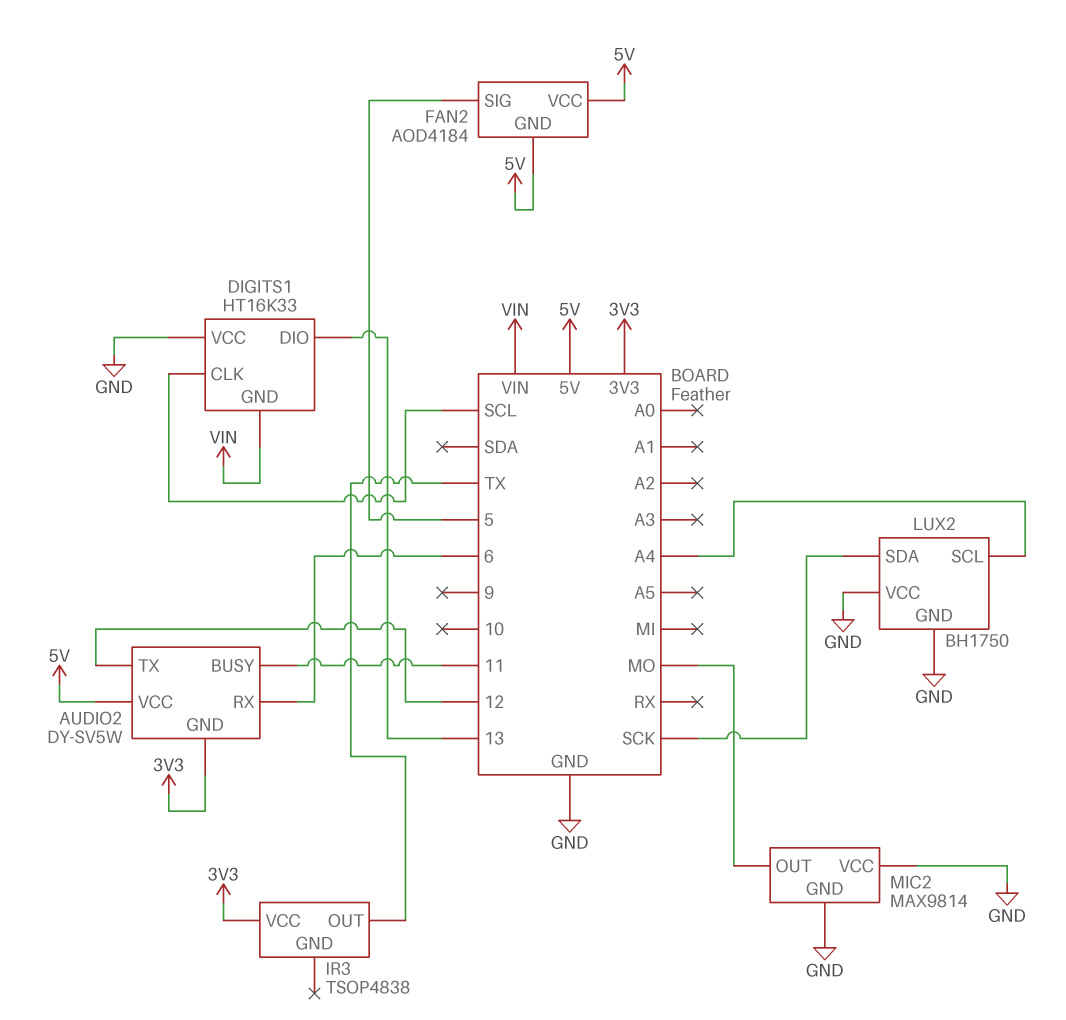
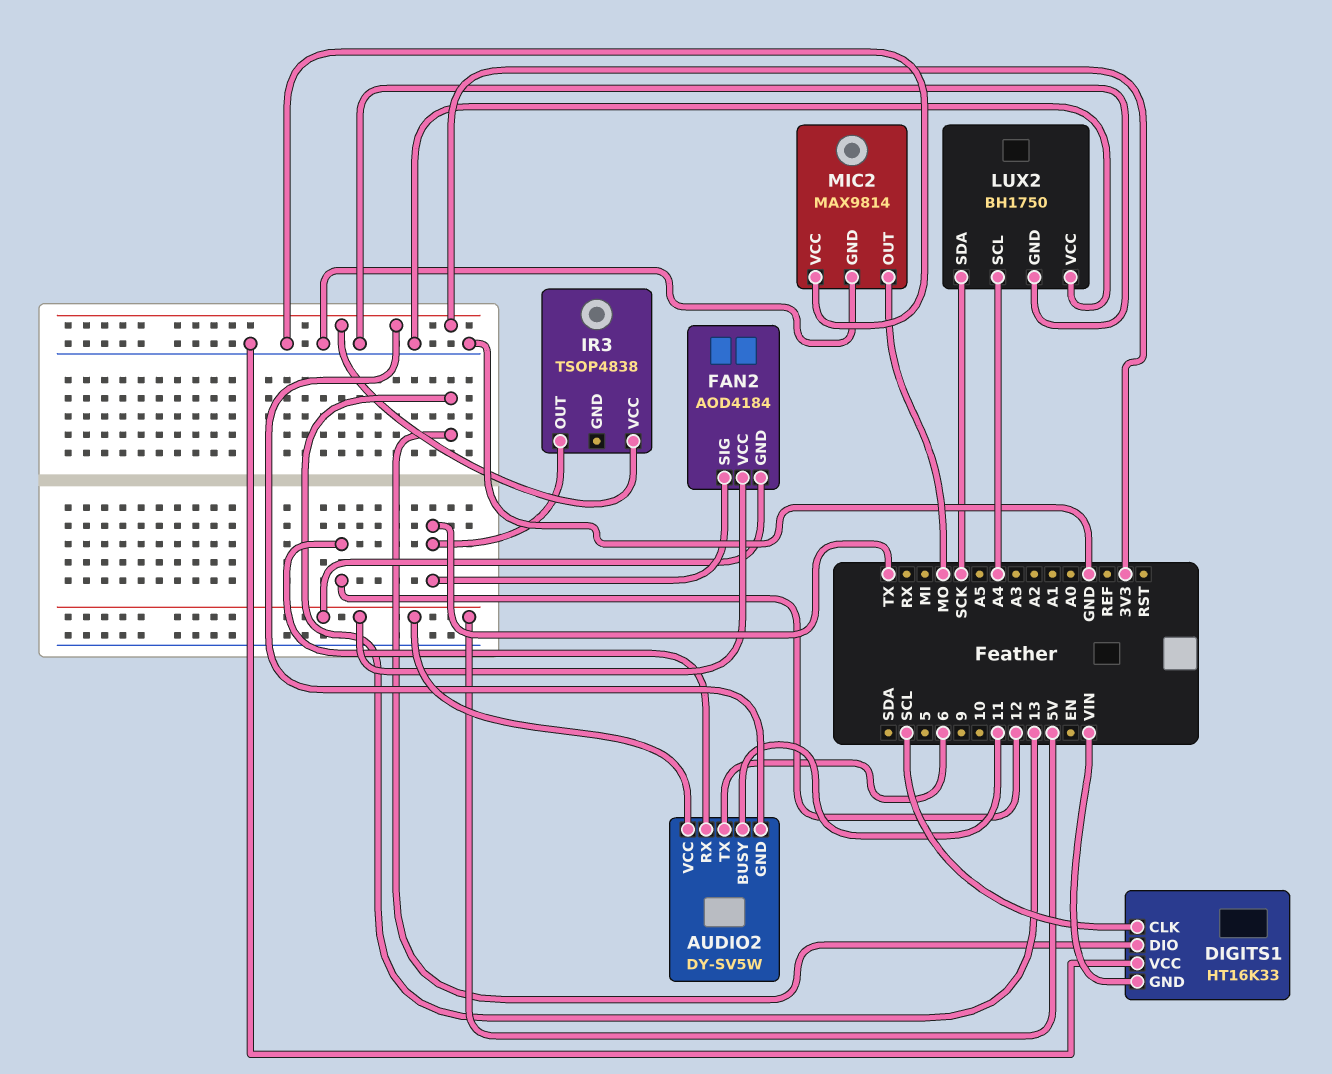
AUDIO2 pin RX: 6 -> 12
AUDIO2 pin TX: 12 -> 6
FAN2 pin SIG: 5 -> TX

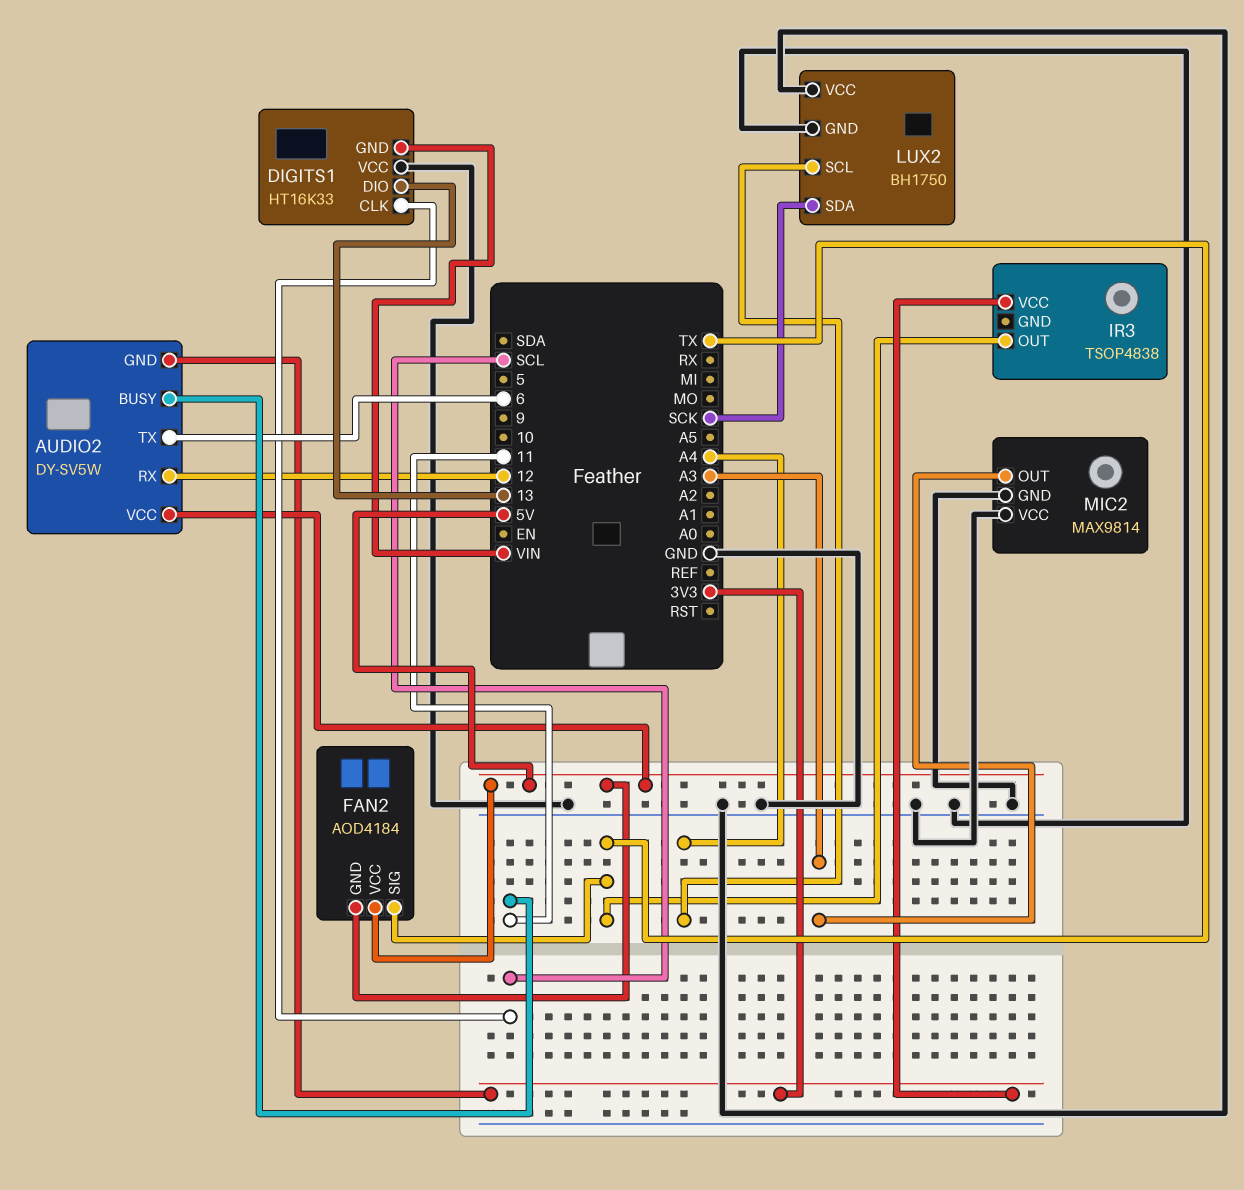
MIC2 pin OUT: MO -> A3

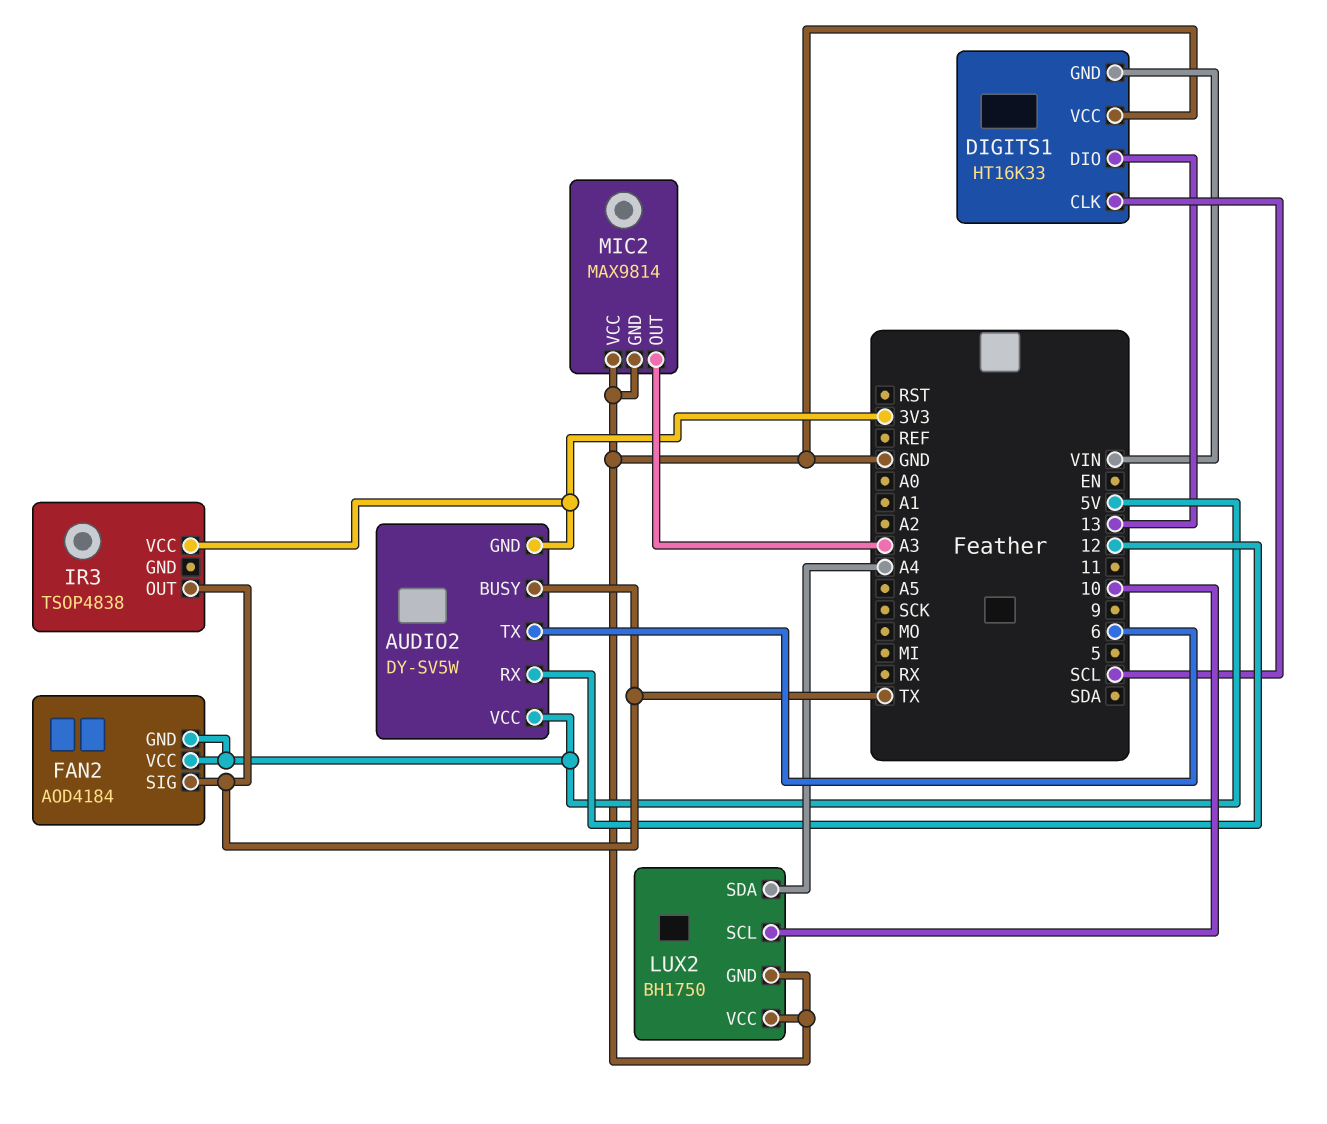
AUDIO2 pin BUSY: 11 -> TX
LUX2 pin SCL: A4 -> 10
LUX2 pin SDA: SCK -> A4

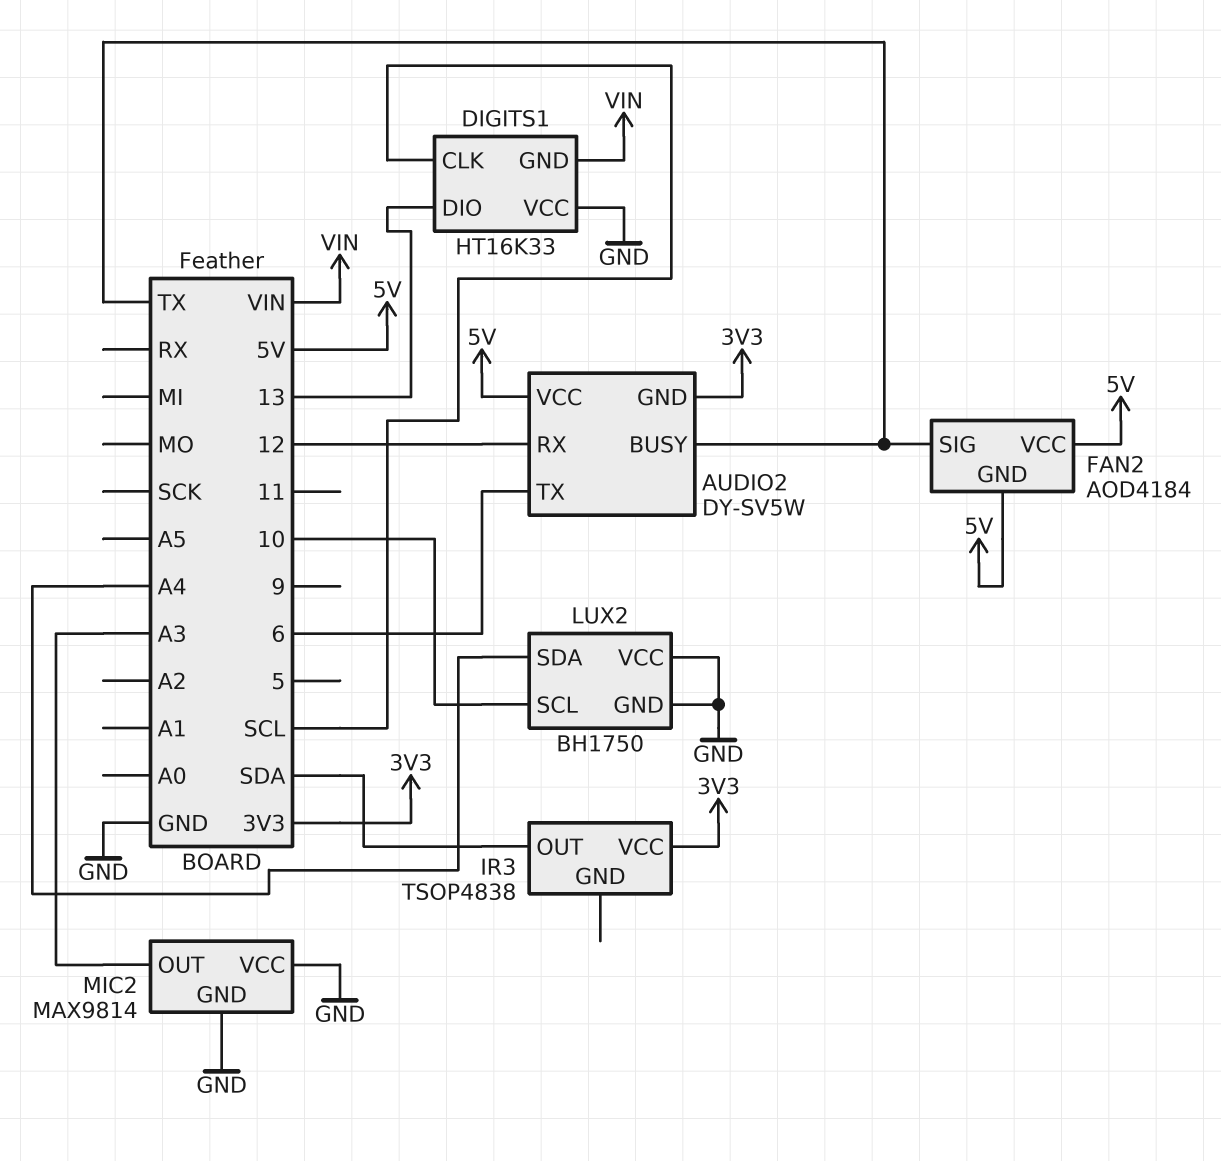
IR3 pin OUT: TX -> SDA

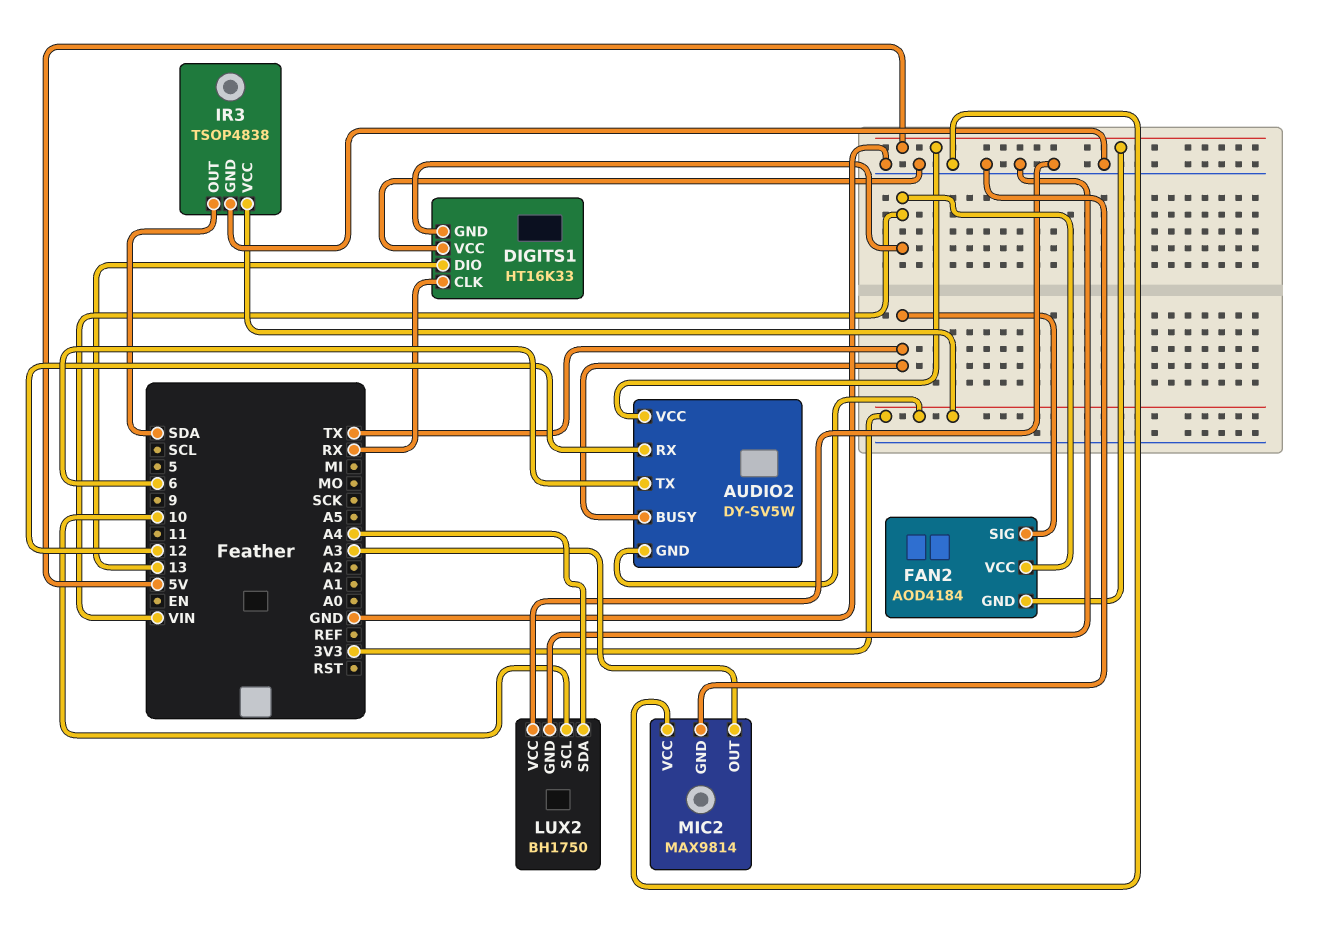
DIGITS1 pin CLK: SCL -> RX
FAN2 pin VCC: 5V -> VIN
IR3 pin GND: none -> GND

